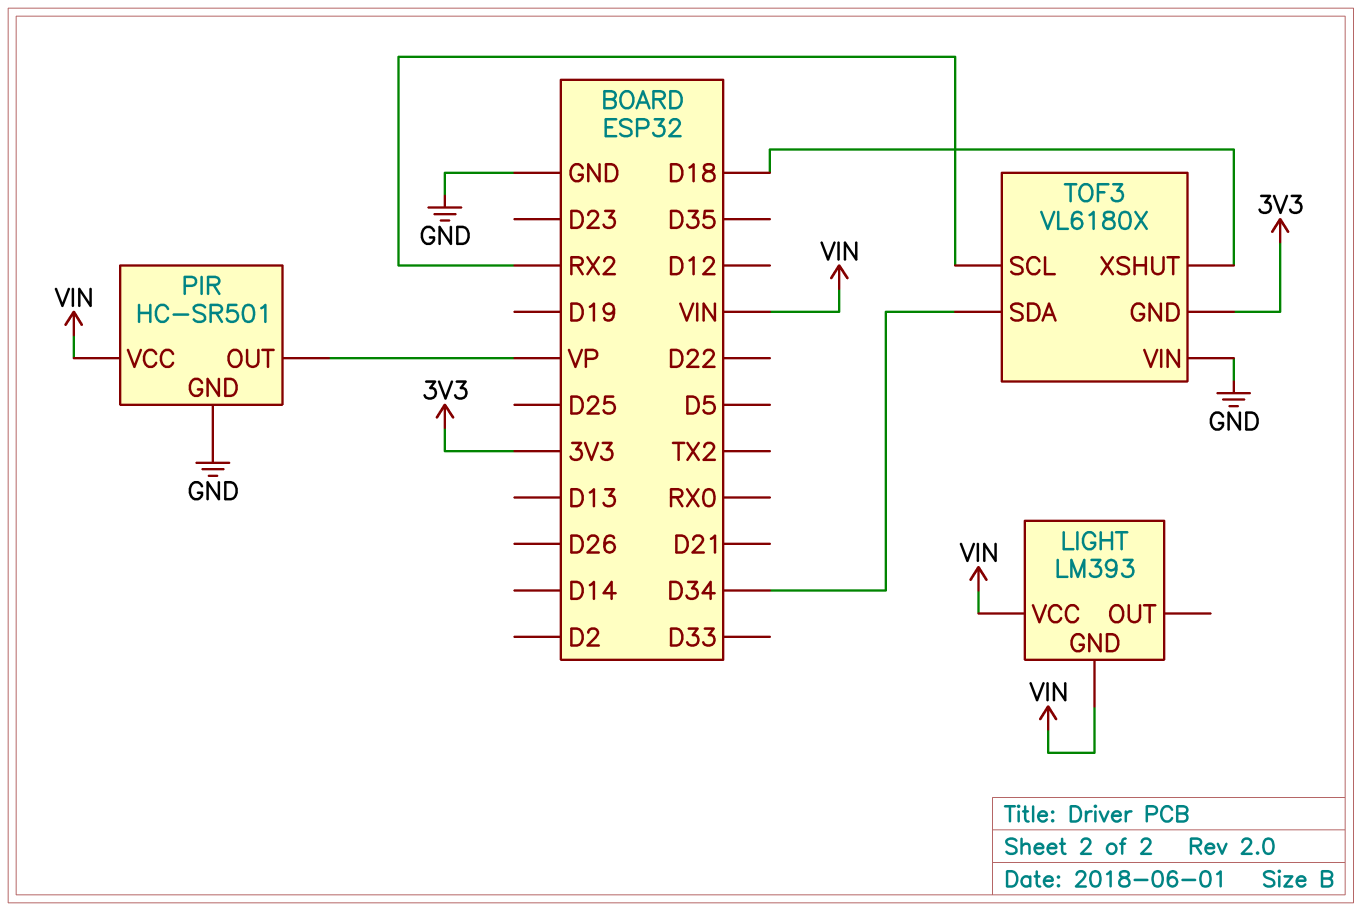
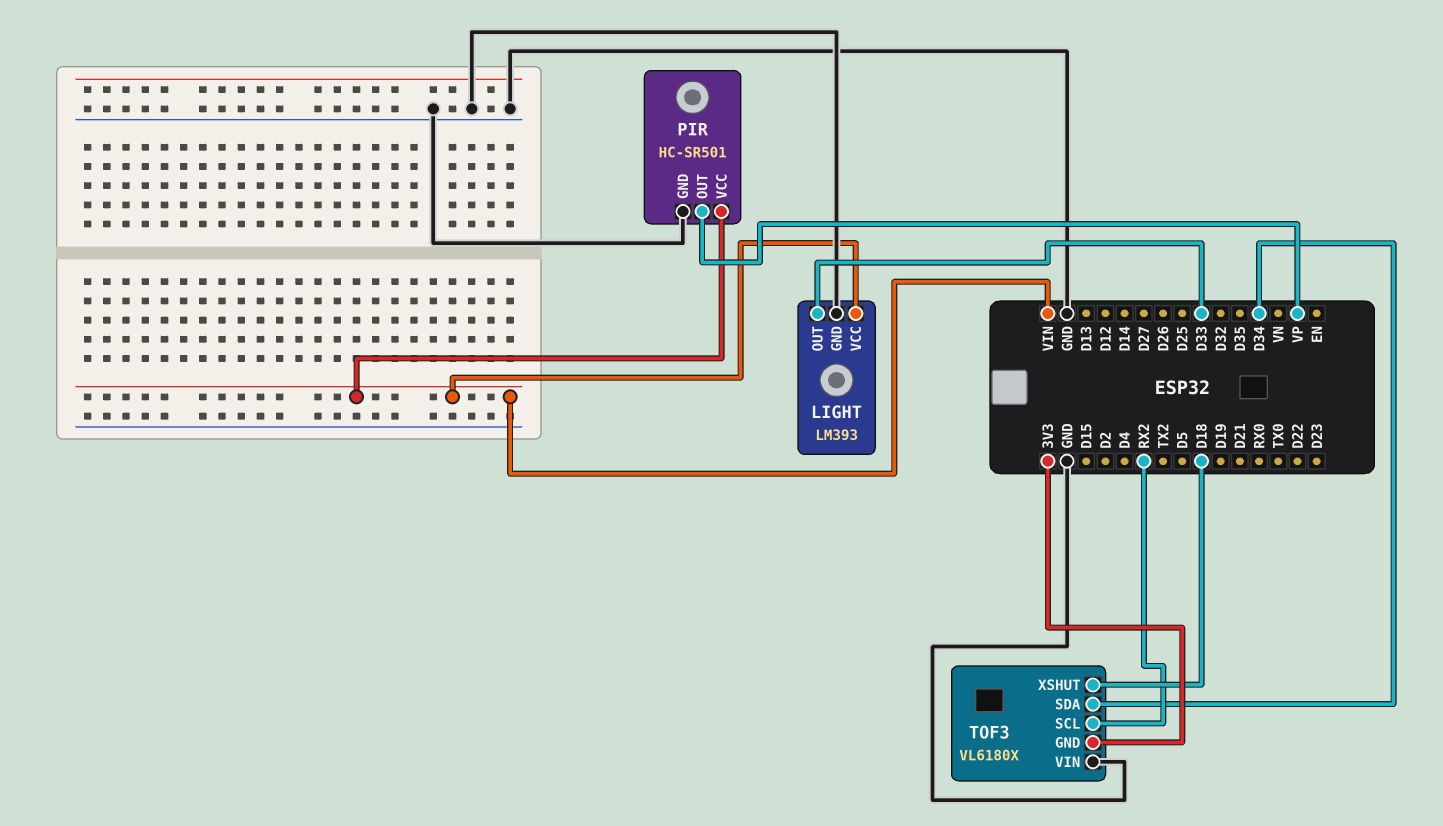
LIGHT pin GND: VIN -> GND
LIGHT pin OUT: none -> D33

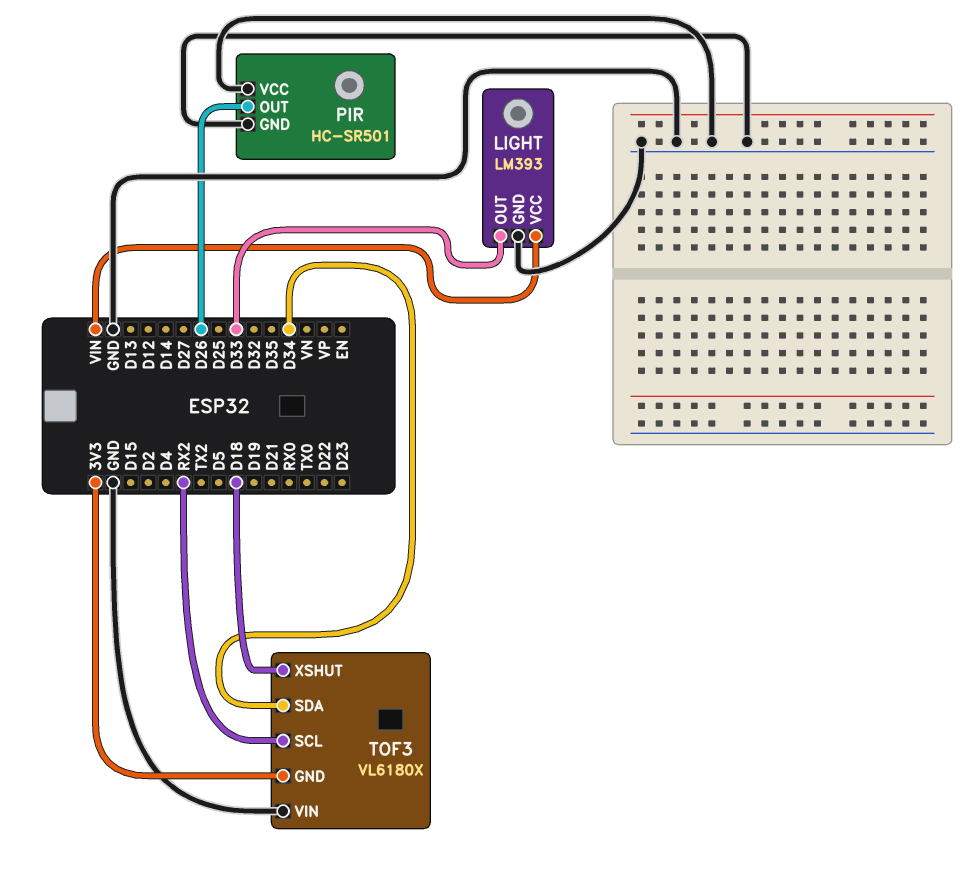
PIR pin OUT: VP -> D26
PIR pin VCC: VIN -> GND

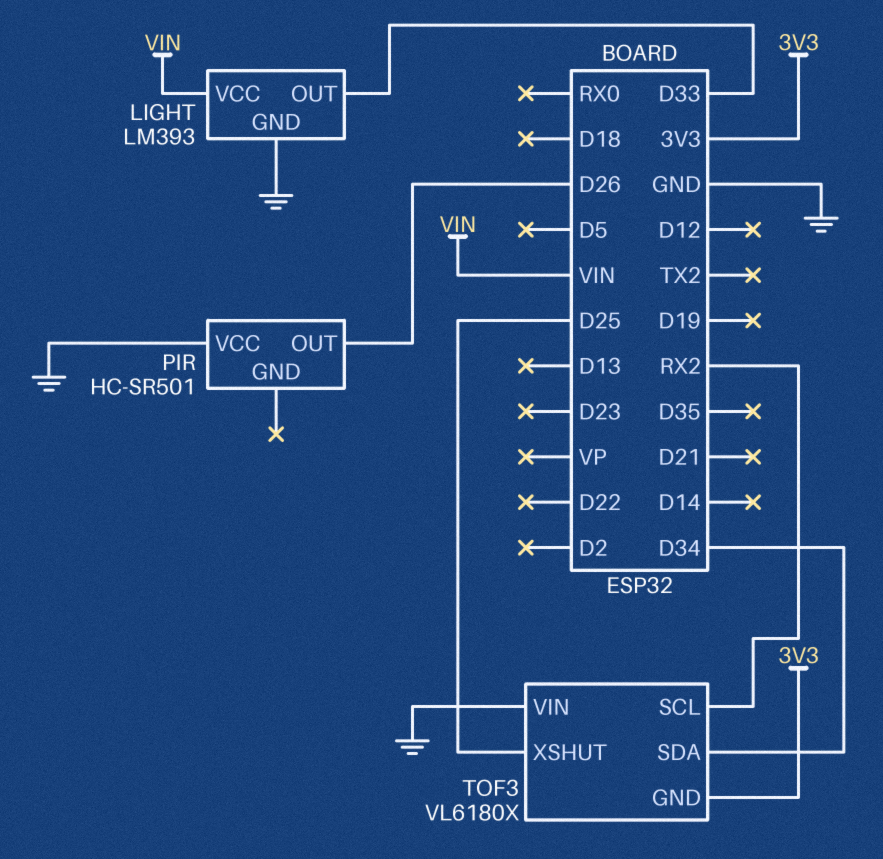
PIR pin GND: GND -> none
TOF3 pin XSHUT: D18 -> D25

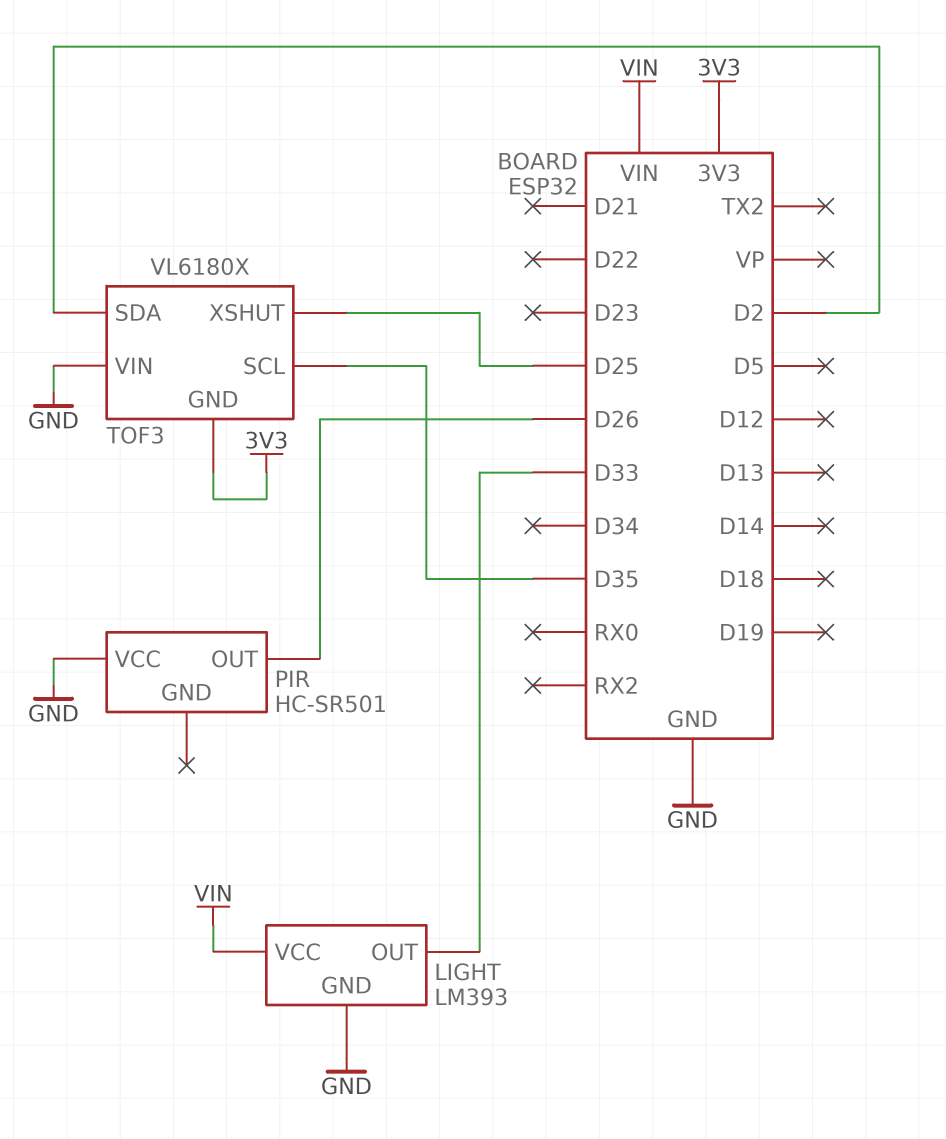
TOF3 pin SCL: RX2 -> D35
TOF3 pin SDA: D34 -> D2

